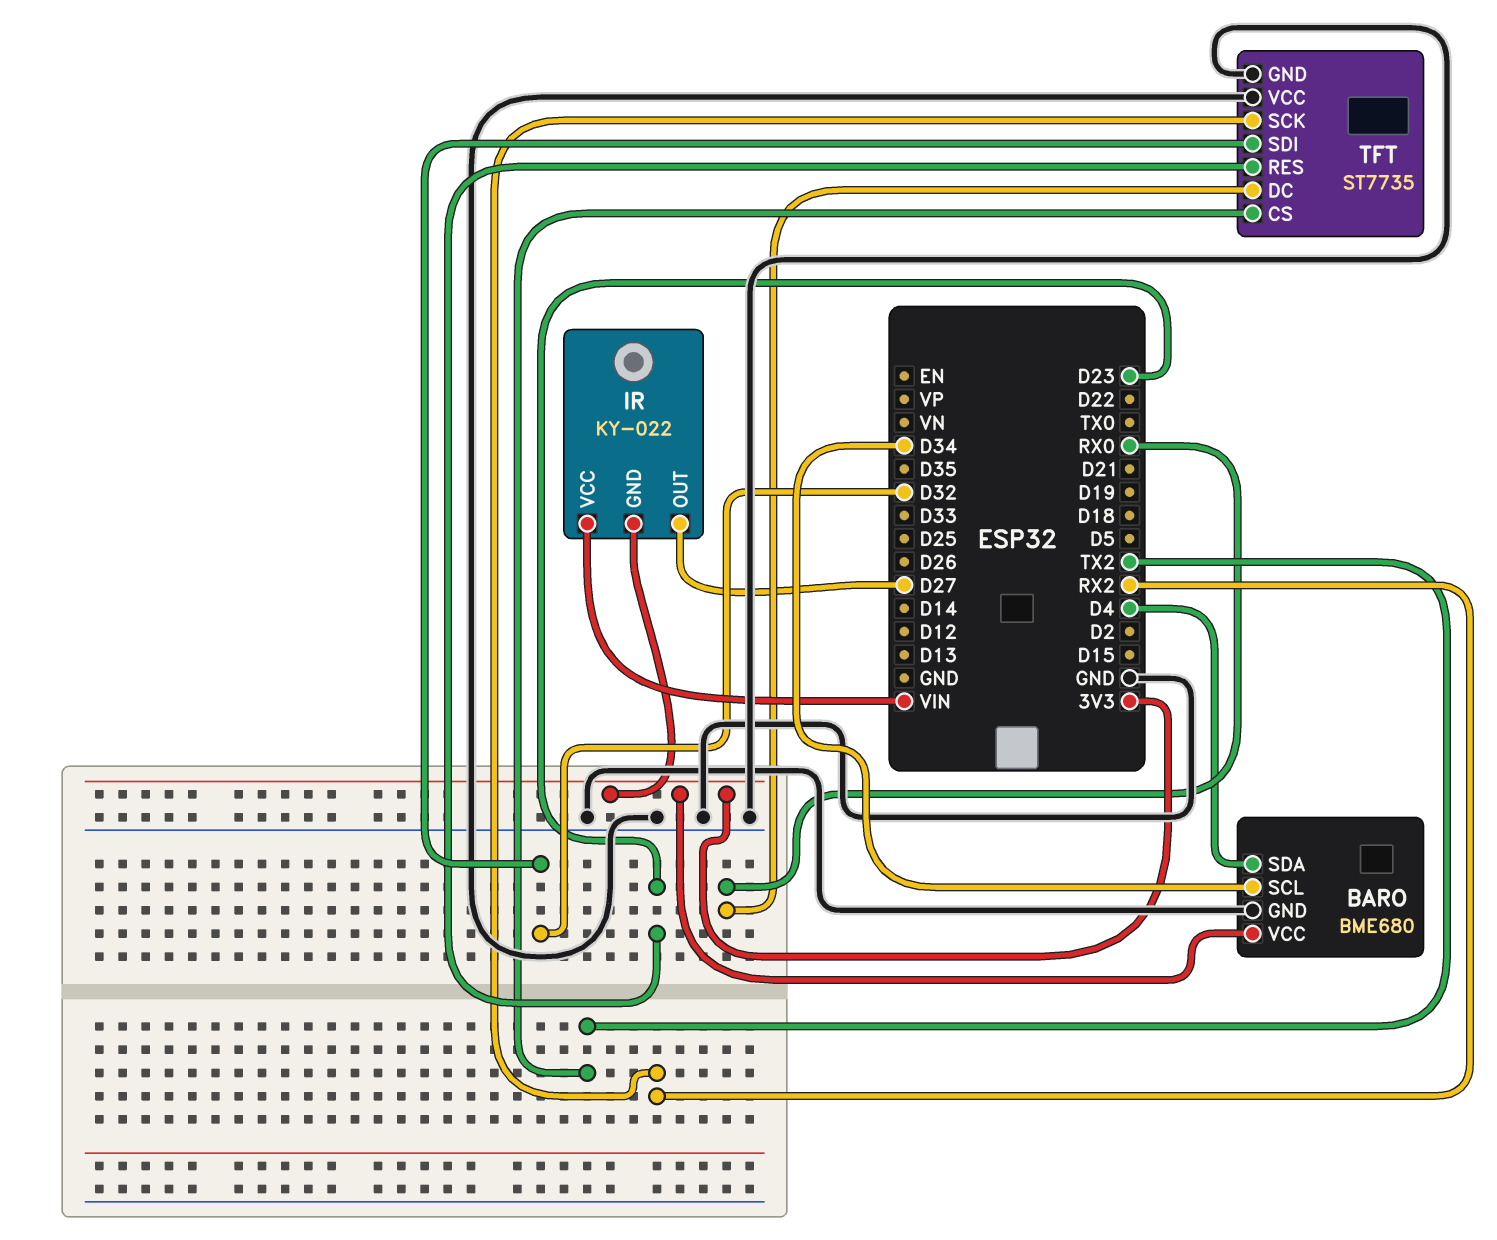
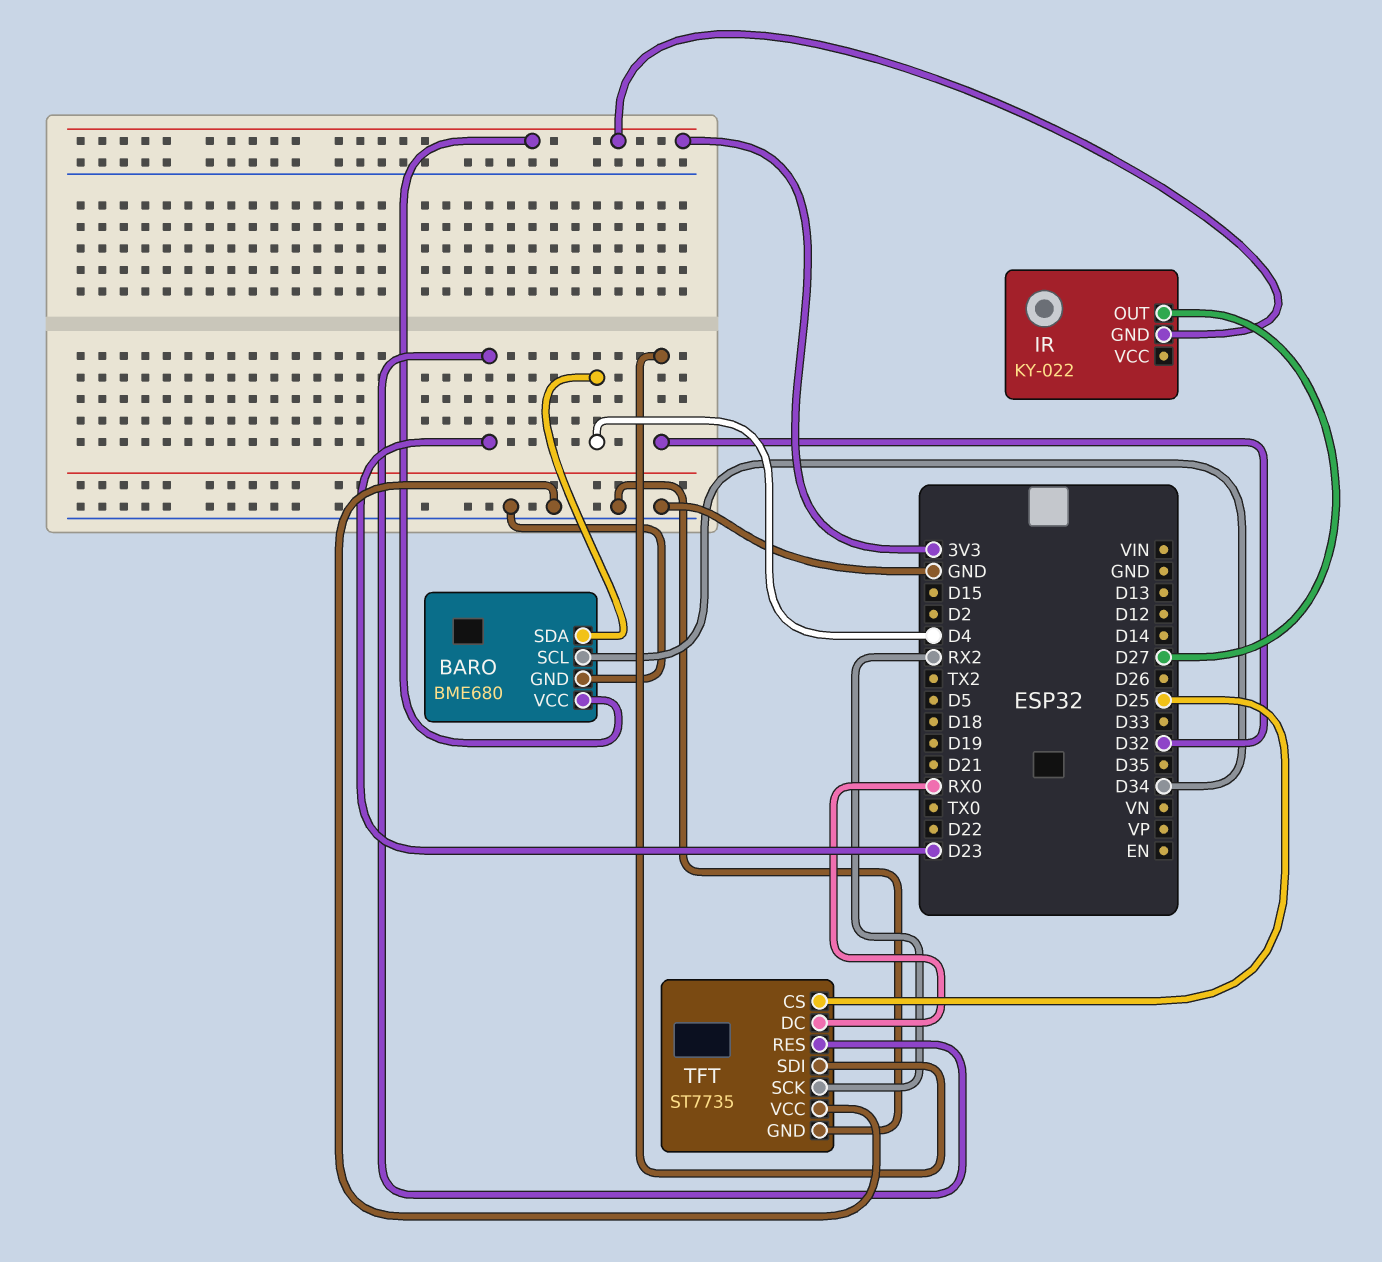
IR pin VCC: VIN -> none
TFT pin CS: TX2 -> D25

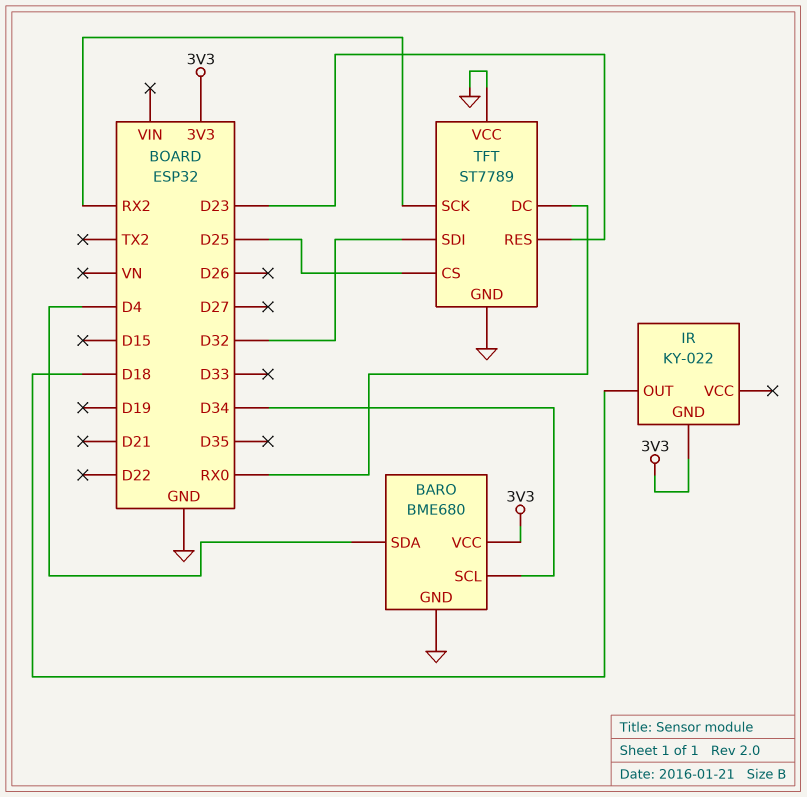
IR pin OUT: D27 -> D18
TFT: ST7735 -> ST7789

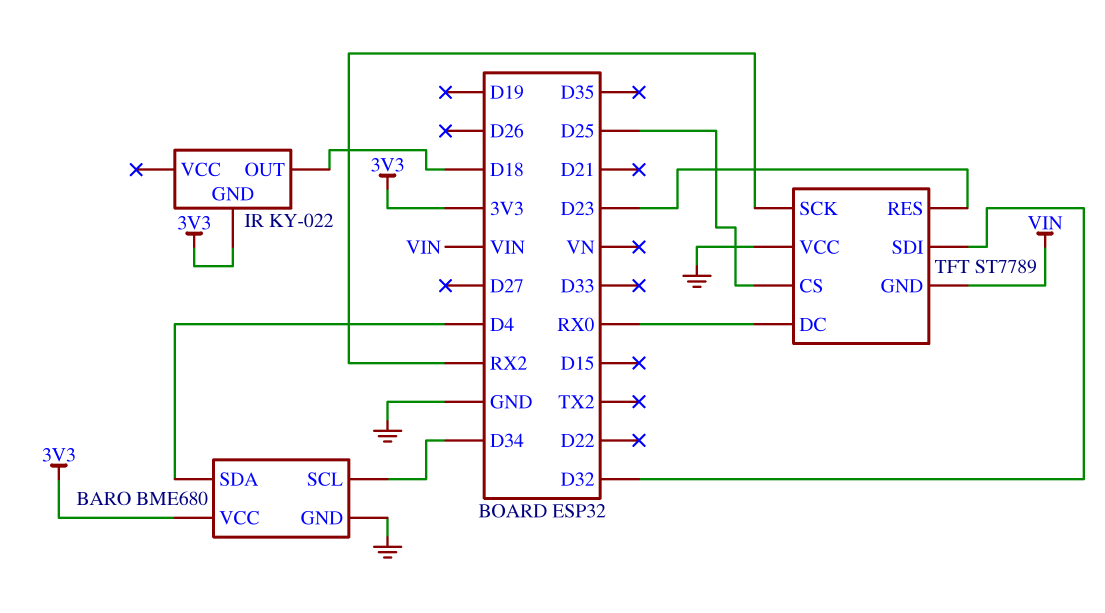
TFT pin GND: GND -> VIN

